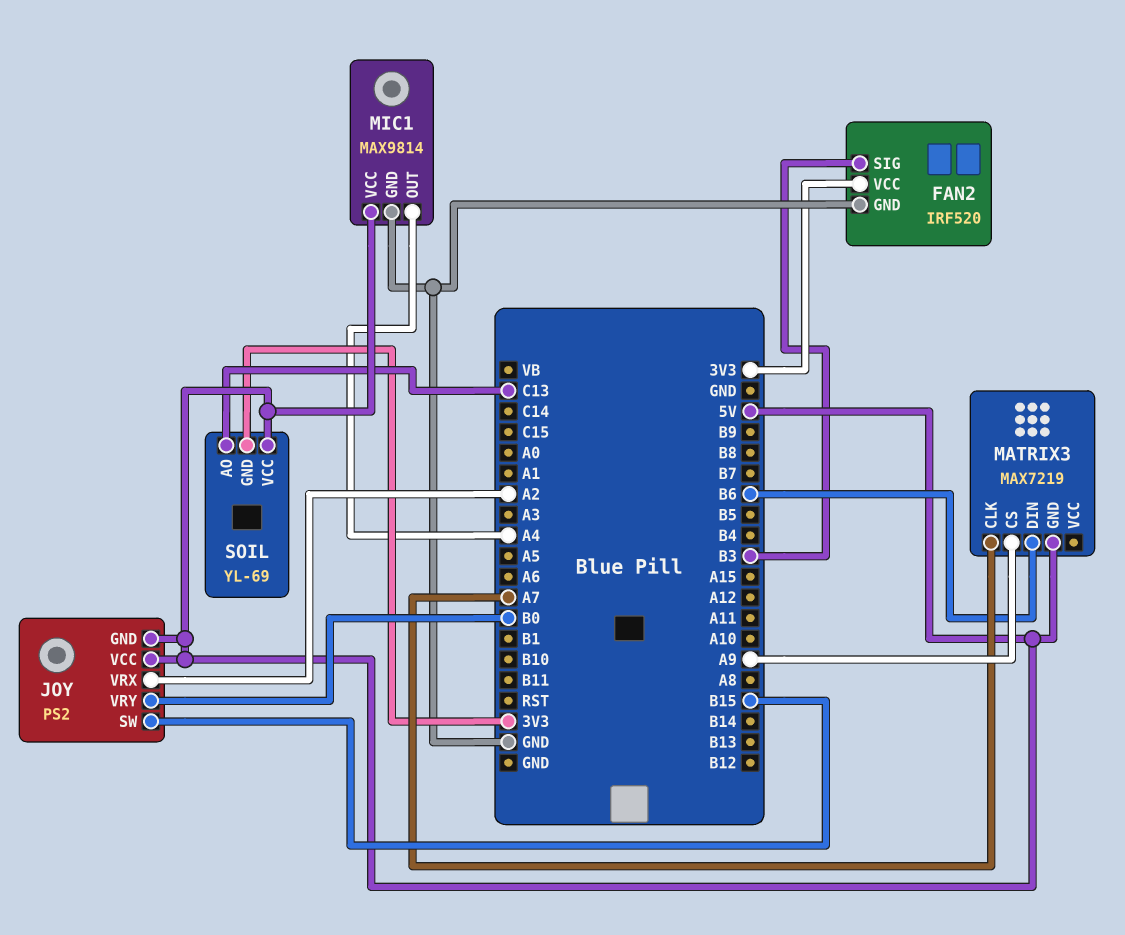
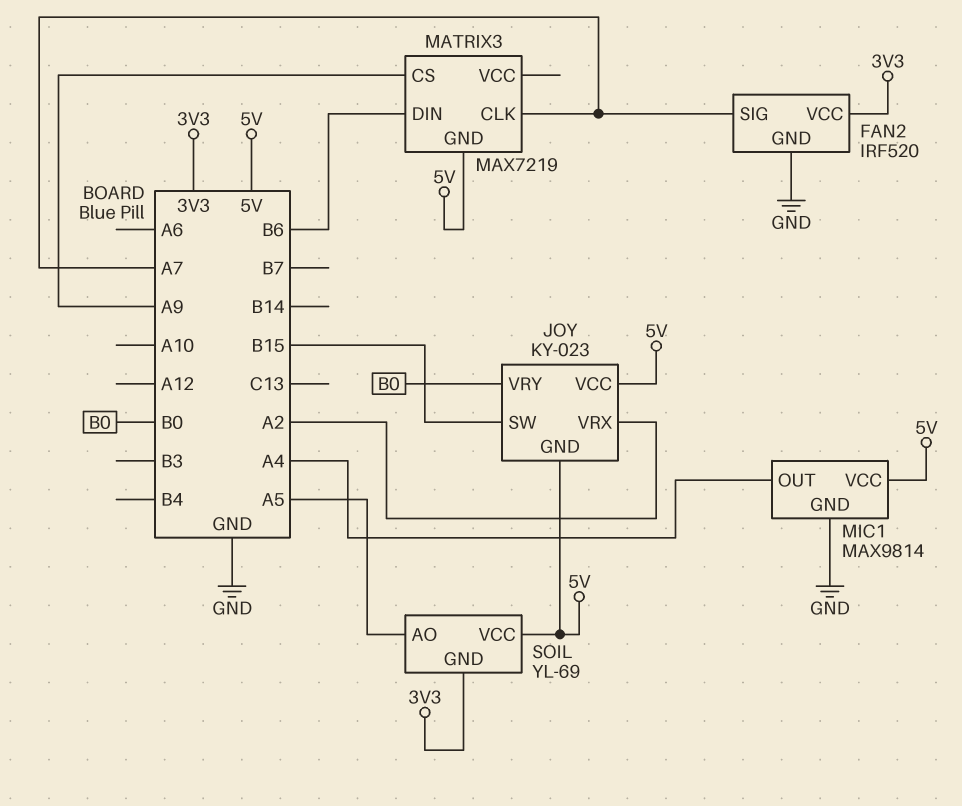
FAN2 pin SIG: B3 -> A7
JOY: PS2 -> KY-023
SOIL pin AO: C13 -> A5

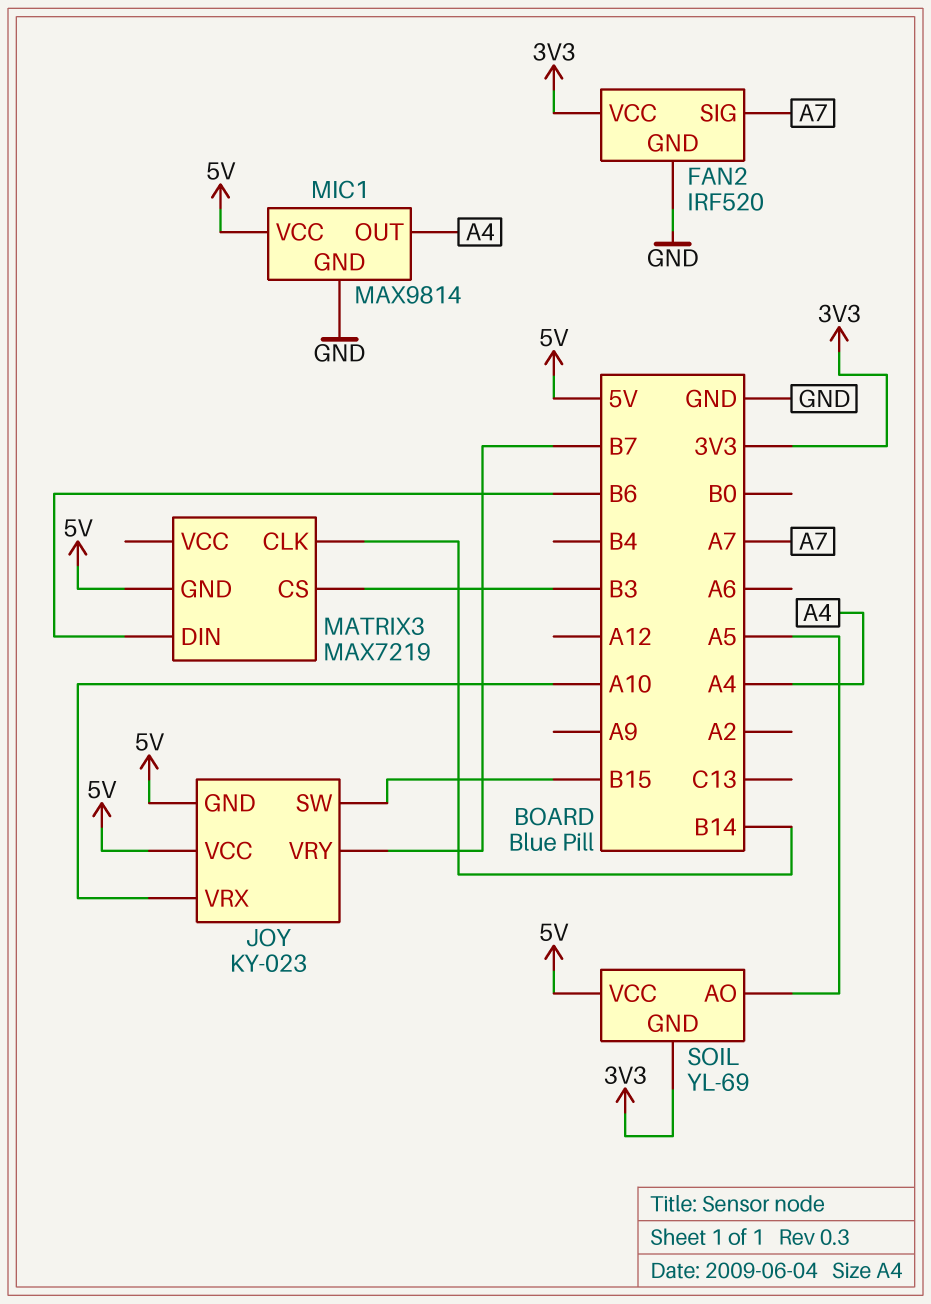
JOY pin VRX: A2 -> A10
JOY pin VRY: B0 -> B7
MATRIX3 pin CLK: A7 -> B14
MATRIX3 pin CS: A9 -> B3

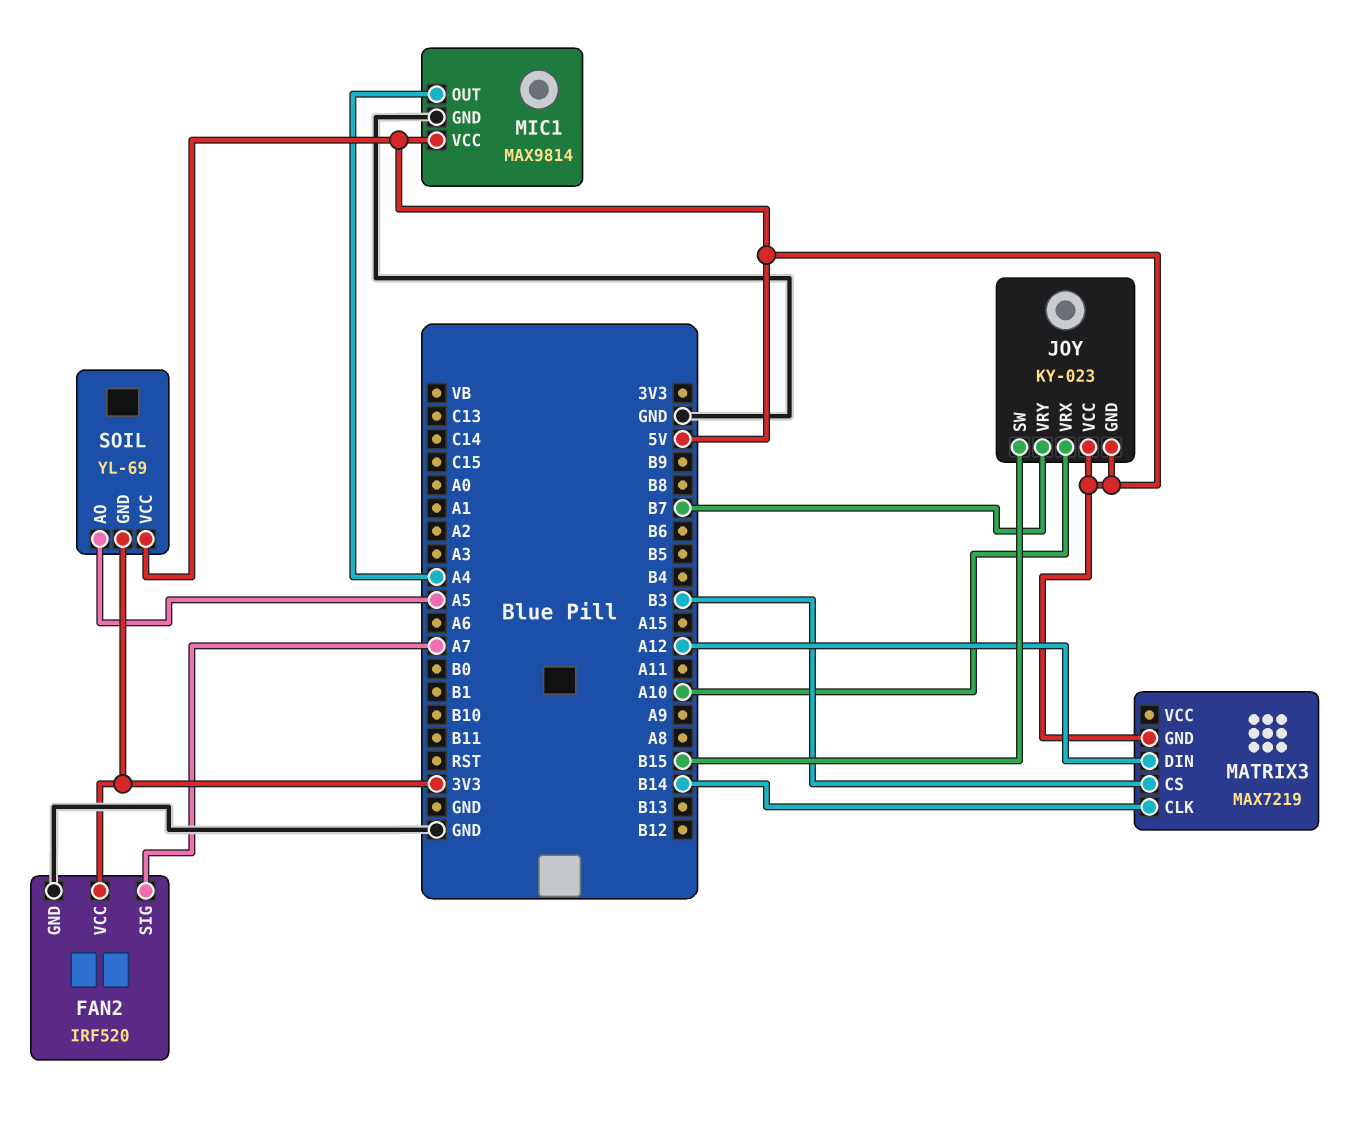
MATRIX3 pin DIN: B6 -> A12

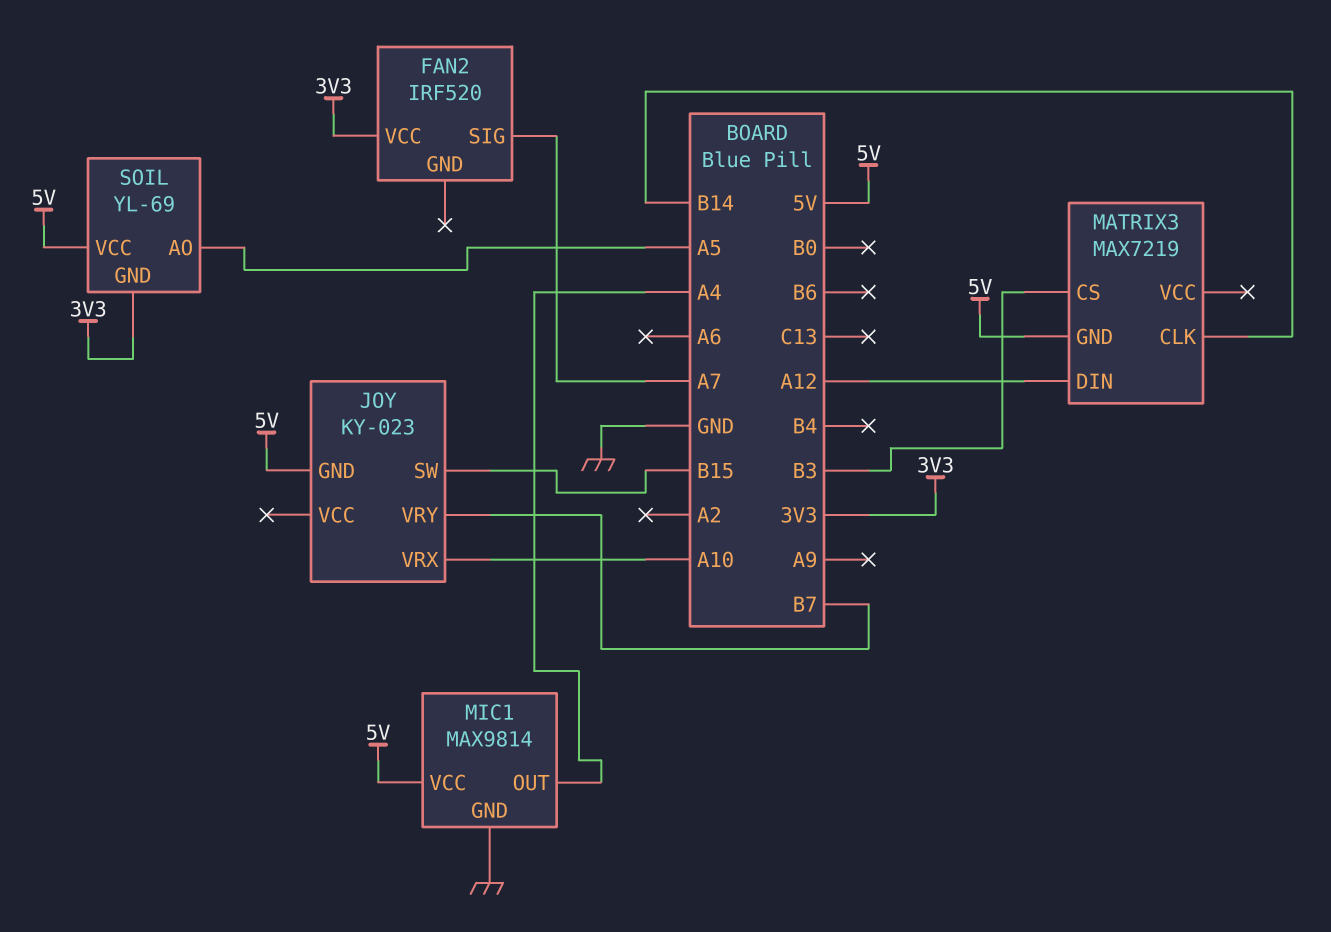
FAN2 pin GND: GND -> none
JOY pin VCC: 5V -> none

